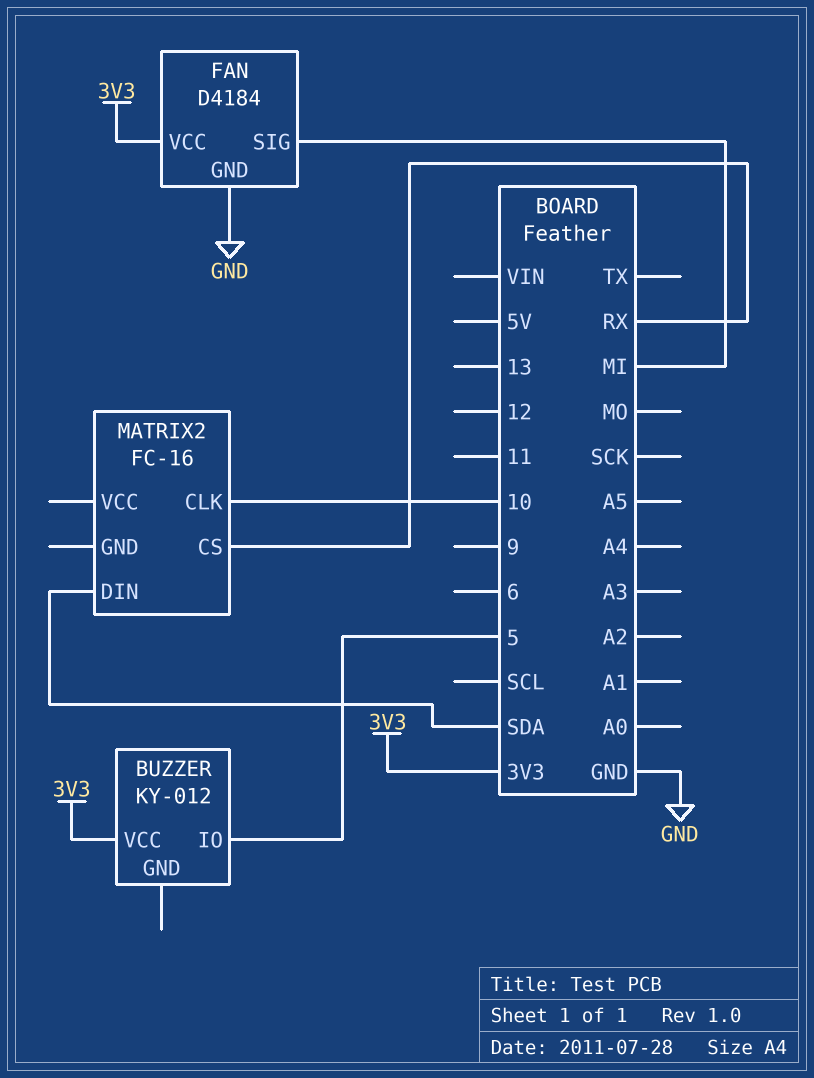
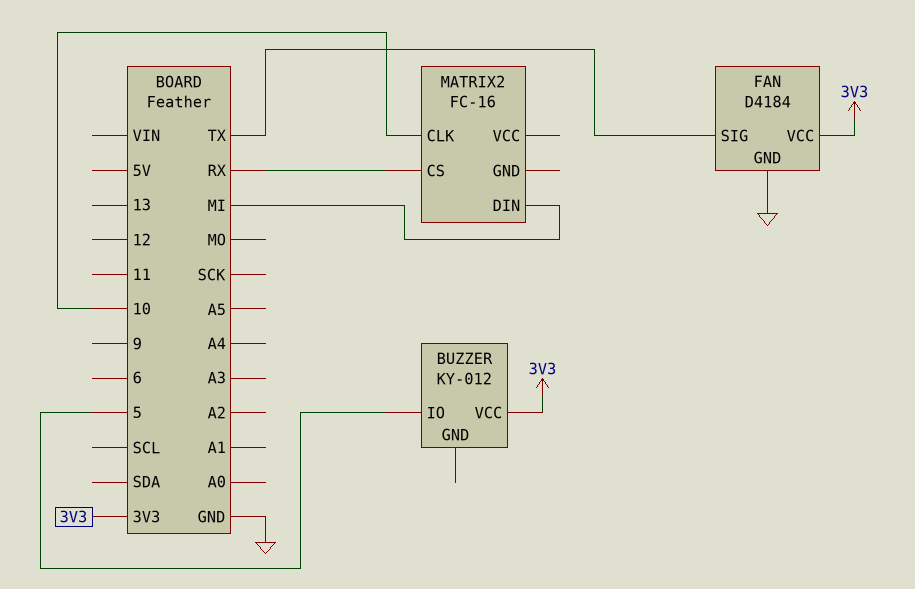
FAN pin SIG: MI -> TX
MATRIX2 pin DIN: SDA -> MI

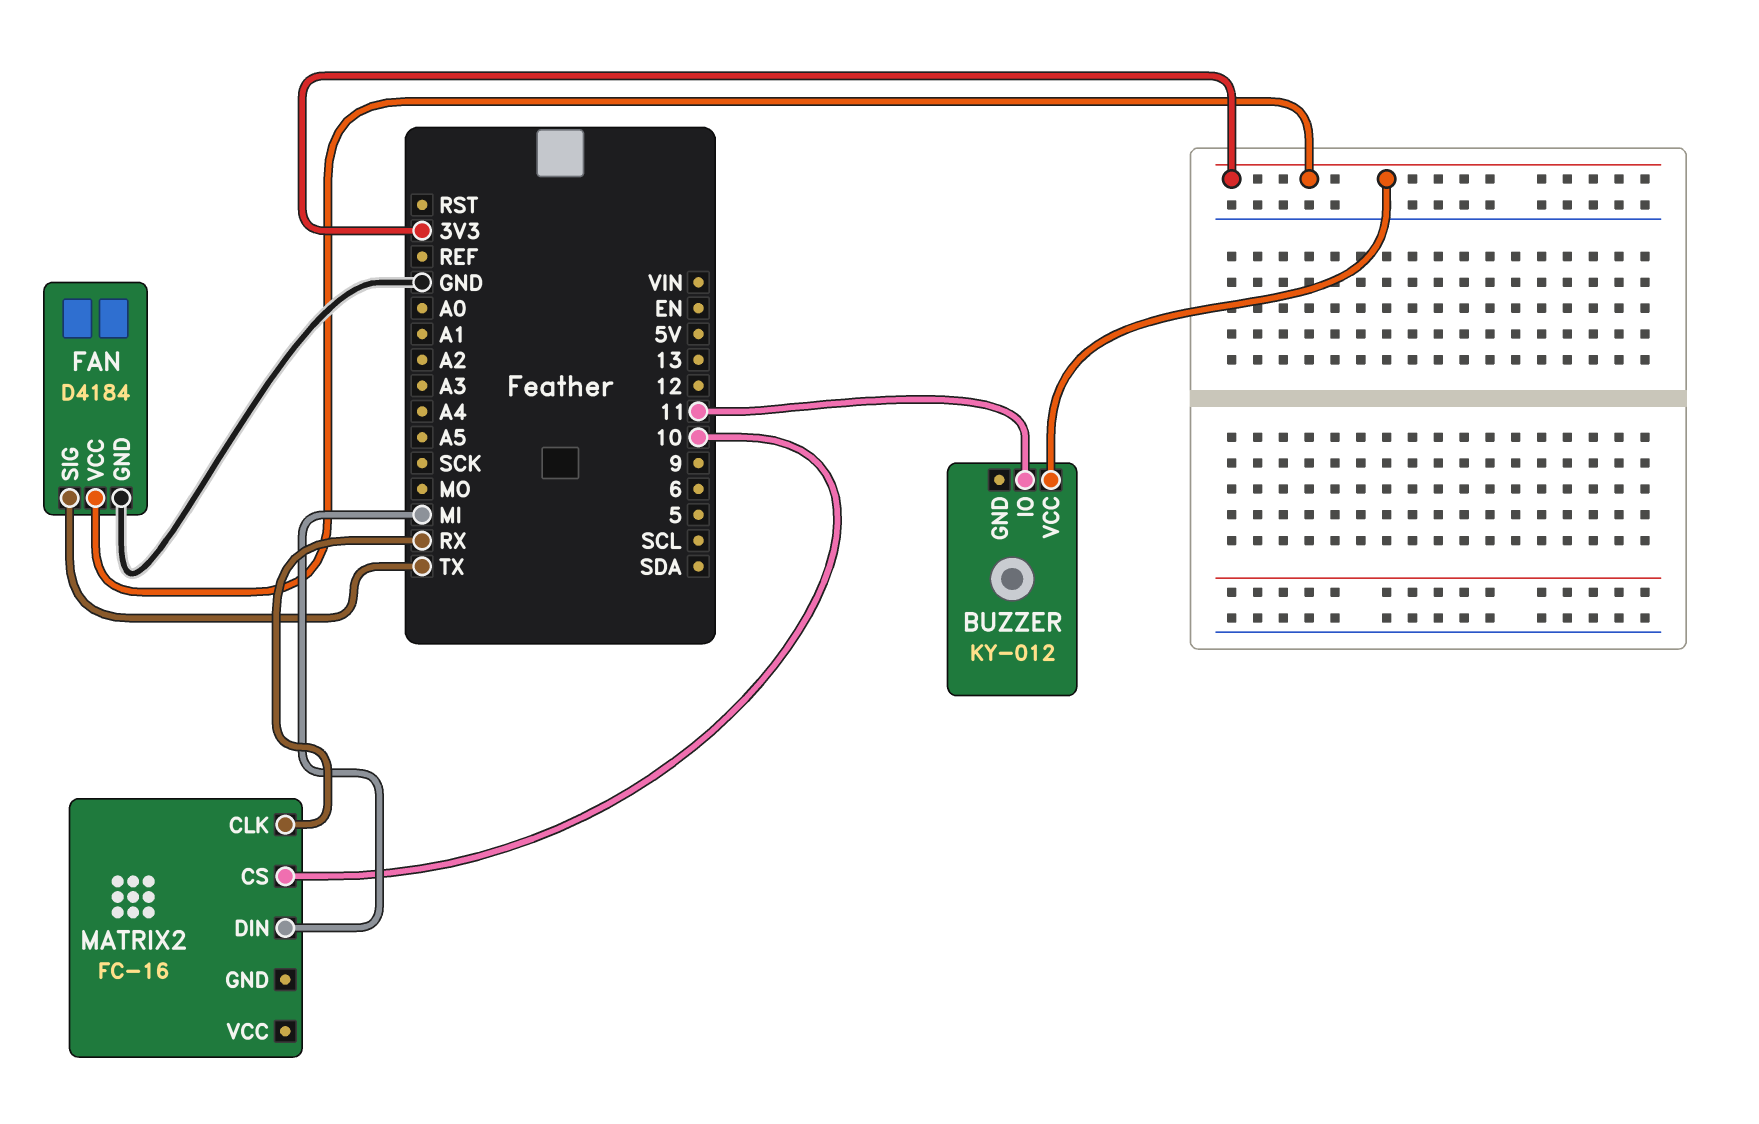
BUZZER pin IO: 5 -> 11
MATRIX2 pin CLK: 10 -> RX
MATRIX2 pin CS: RX -> 10

